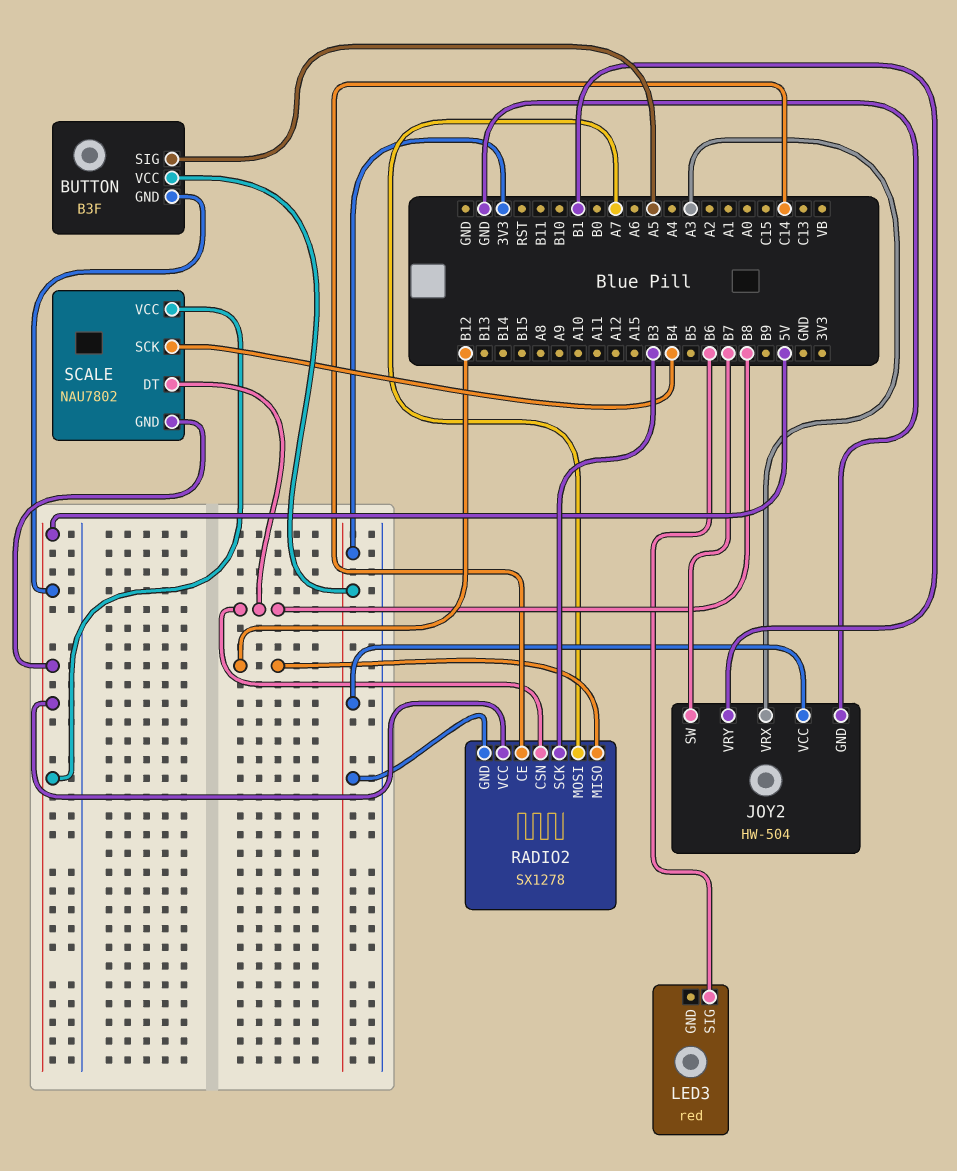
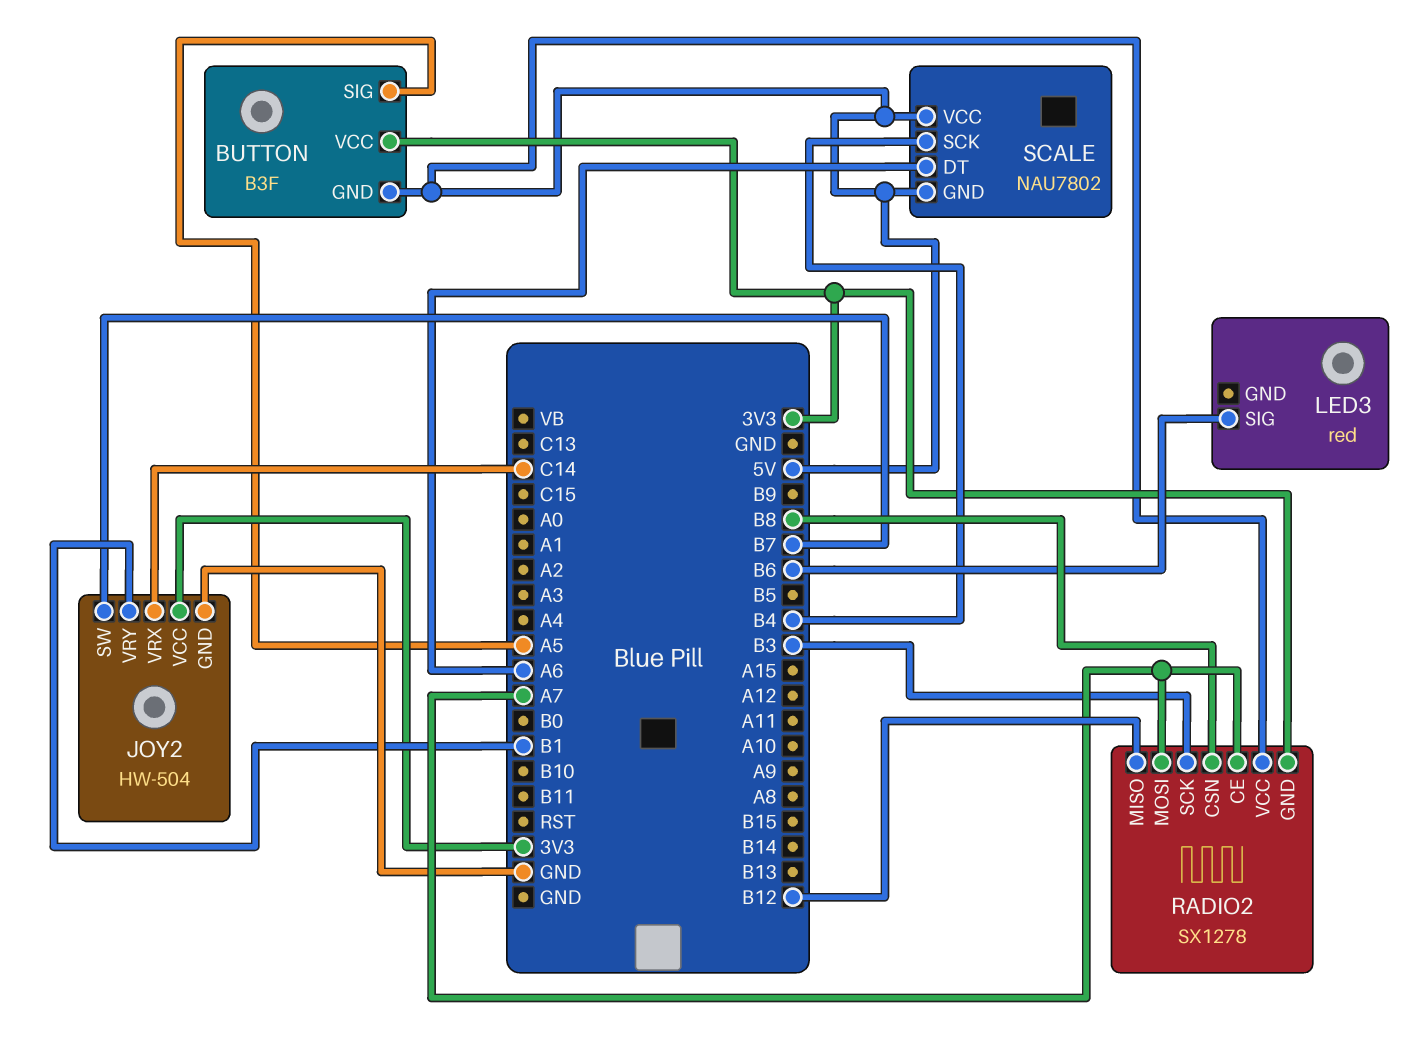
JOY2 pin VRX: A3 -> C14
RADIO2 pin CE: C14 -> A7
SCALE pin DT: B8 -> A6

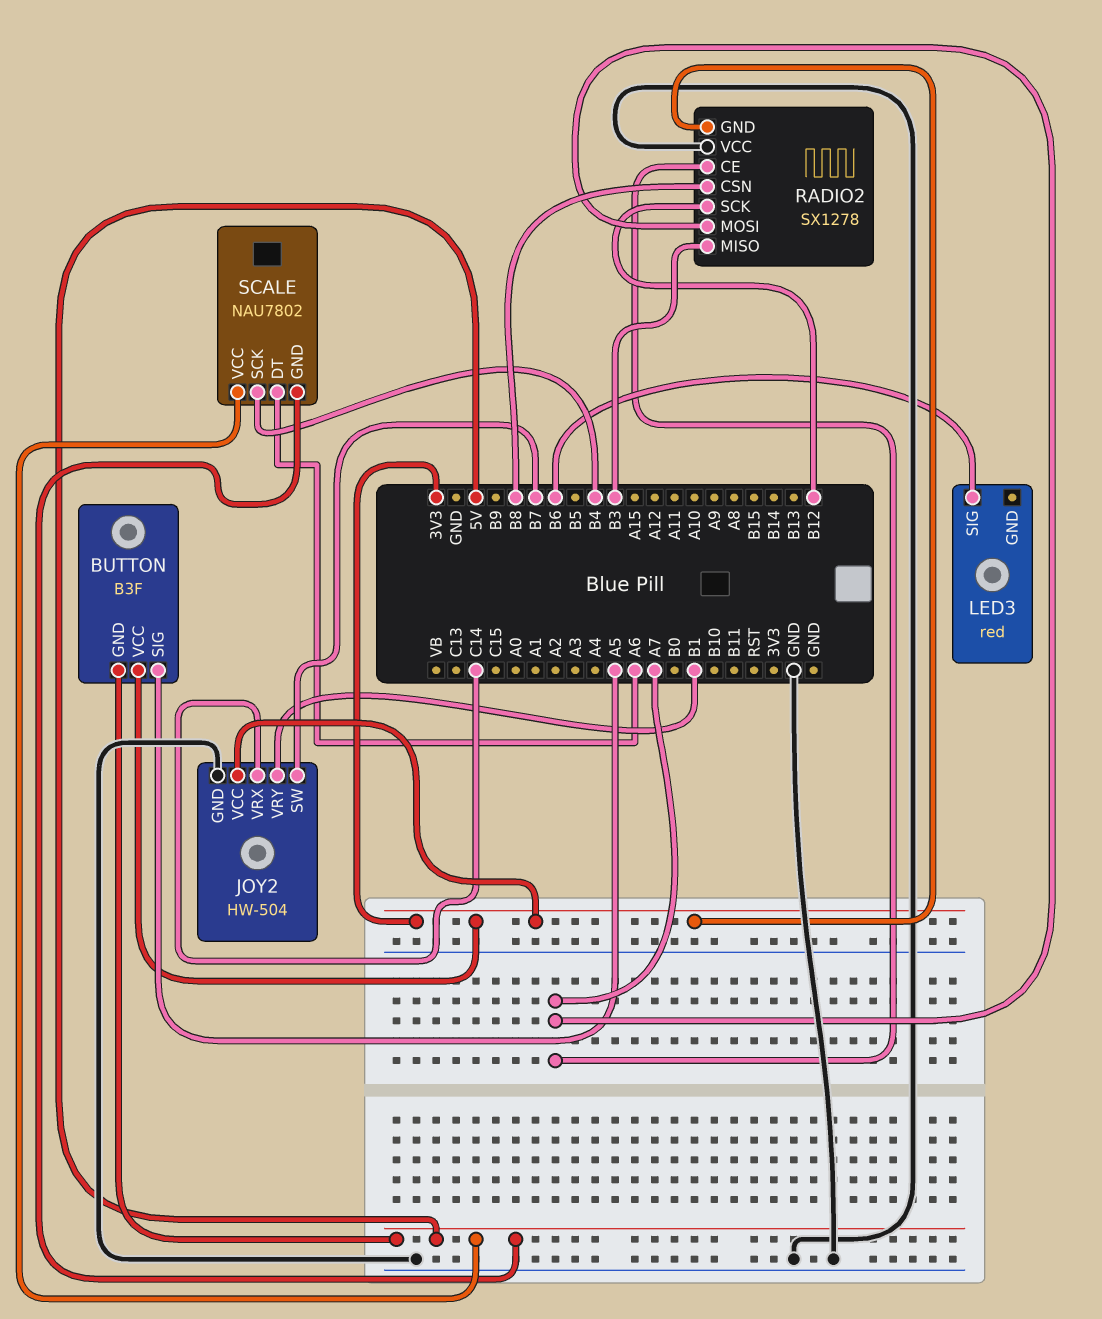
RADIO2 pin MISO: B12 -> B3
RADIO2 pin SCK: B3 -> B12
RADIO2 pin VCC: 5V -> GND

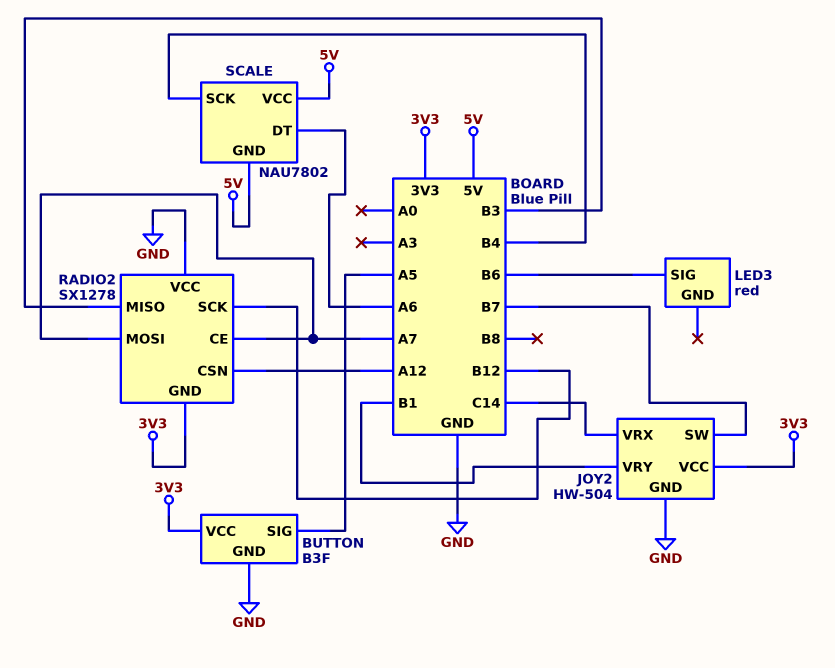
BUTTON pin GND: 5V -> GND
RADIO2 pin CSN: B8 -> A12

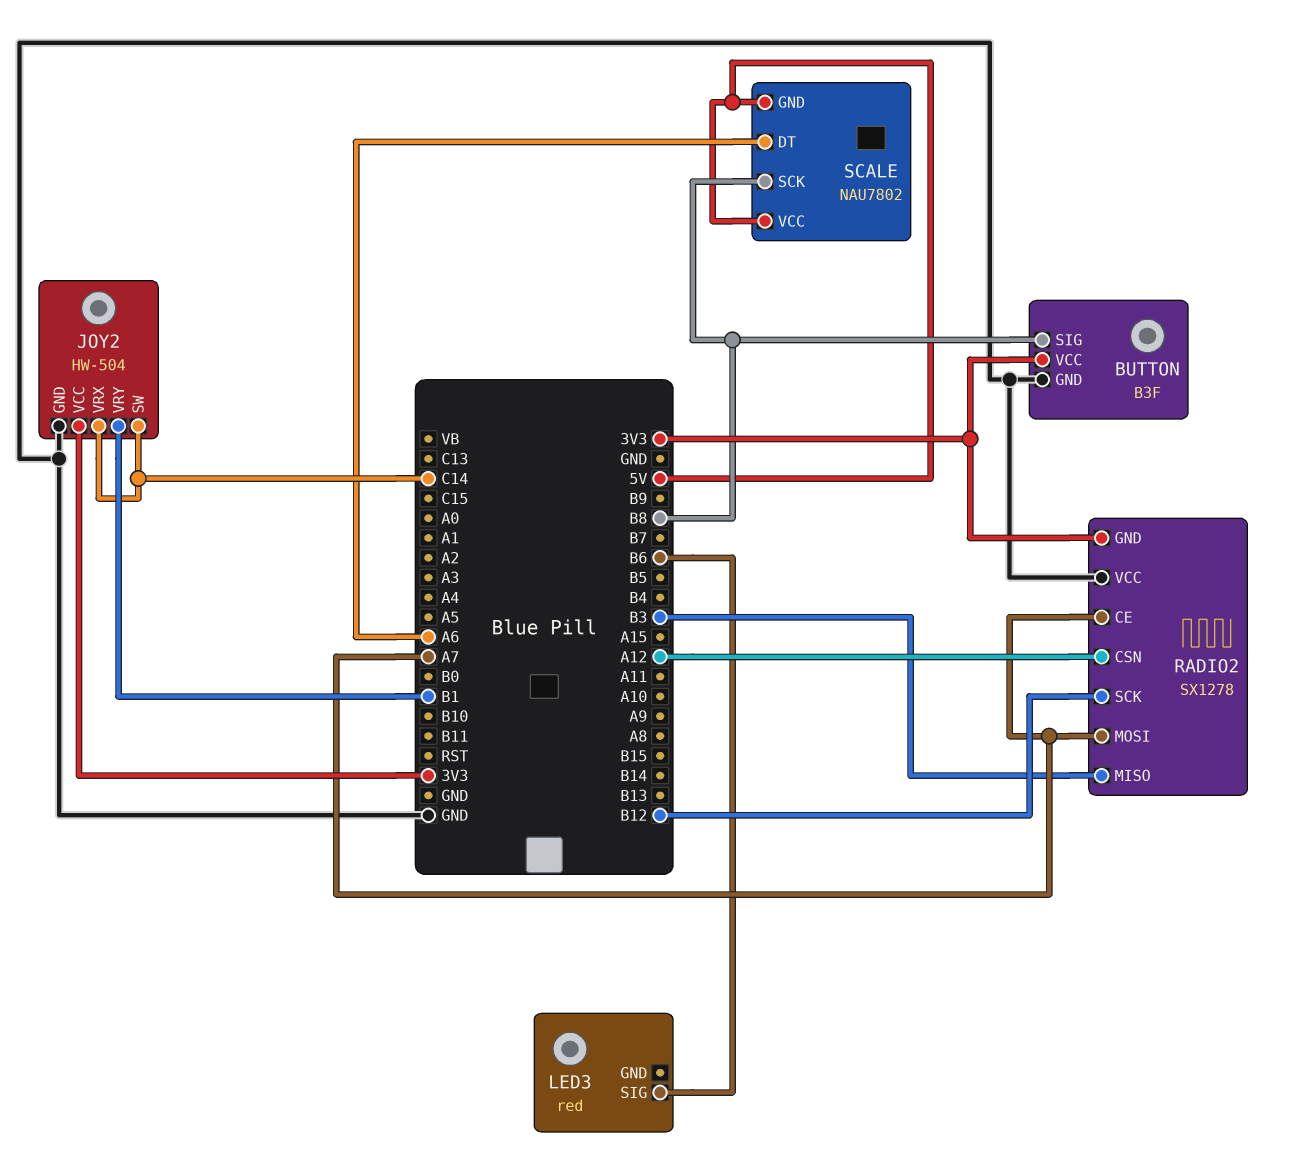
BUTTON pin SIG: A5 -> B8
JOY2 pin SW: B7 -> C14
SCALE pin SCK: B4 -> B8

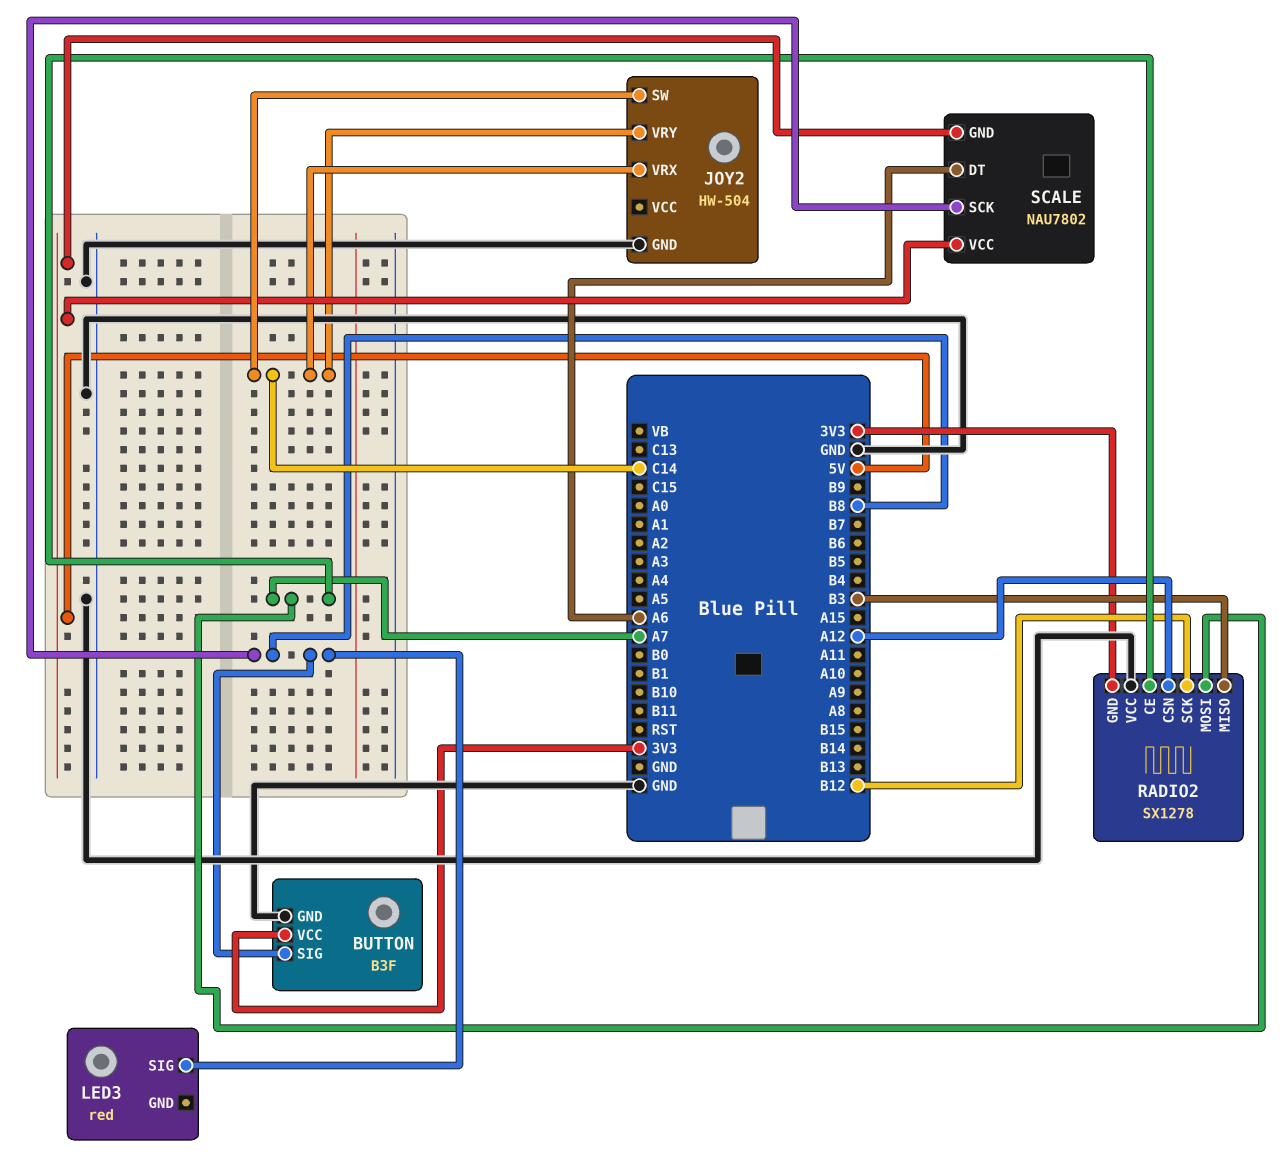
JOY2 pin VCC: 3V3 -> none
JOY2 pin VRY: B1 -> C14
LED3 pin SIG: B6 -> B8

